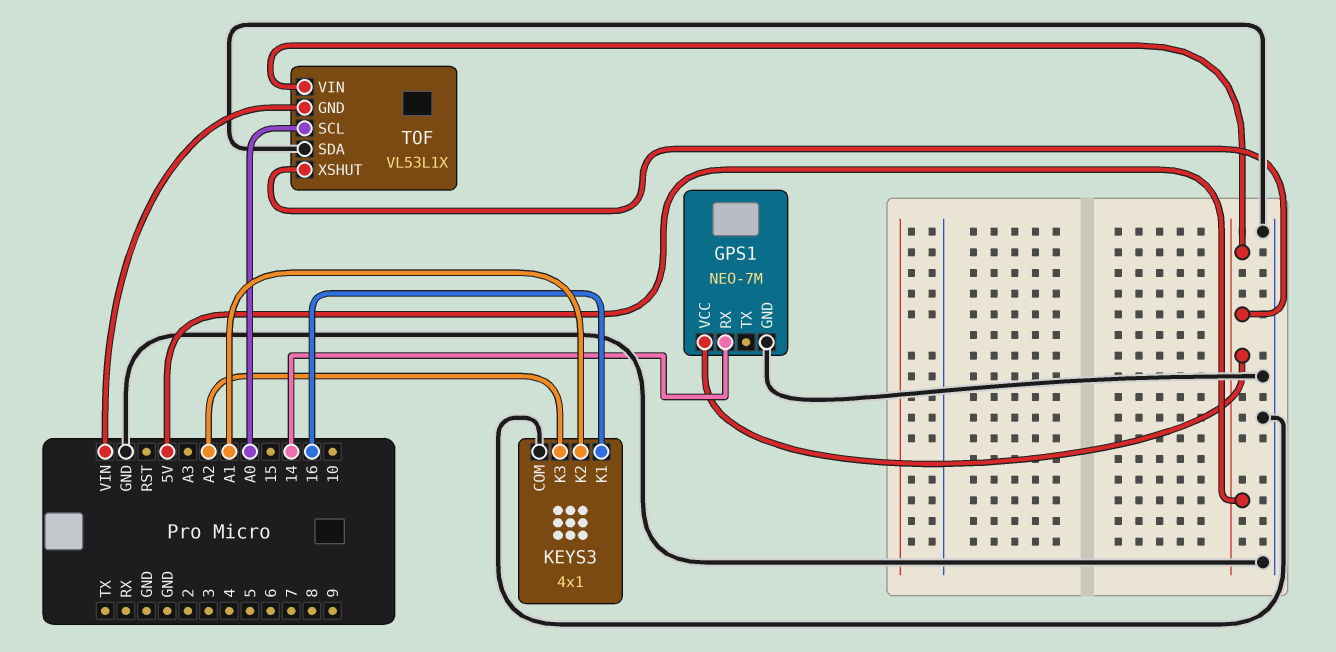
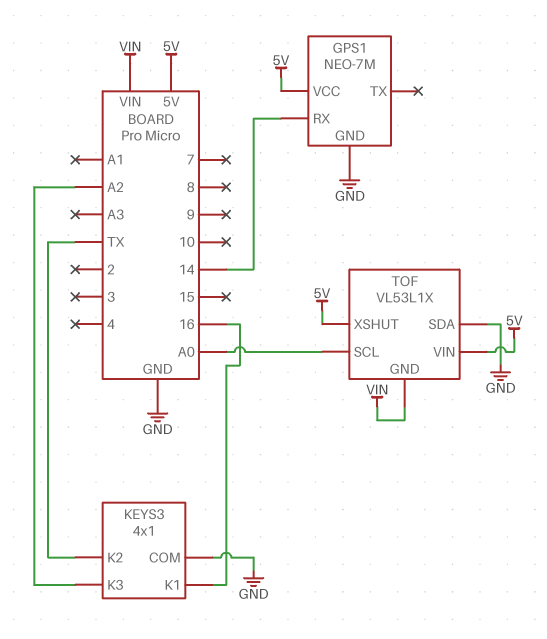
KEYS3 pin K2: A1 -> TX

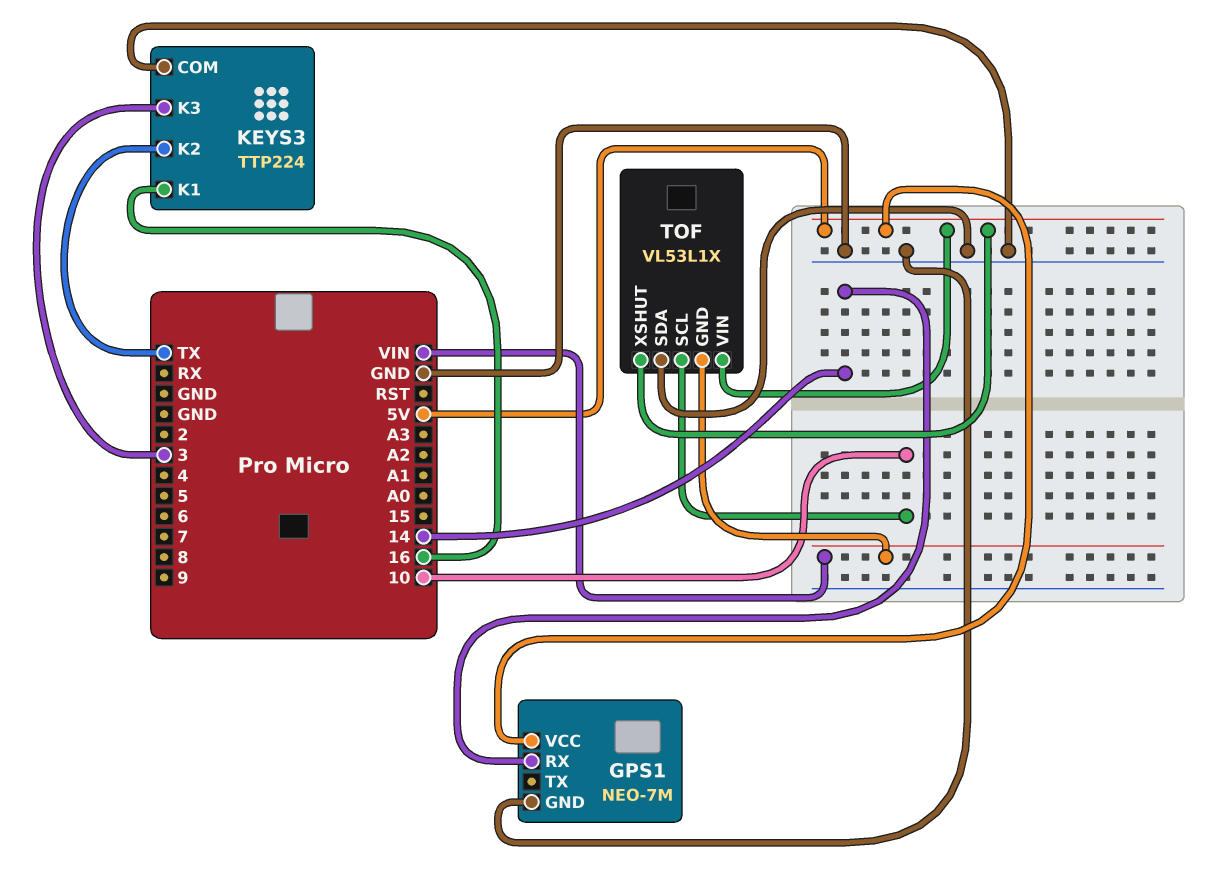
KEYS3: 4x1 -> TTP224
KEYS3 pin K3: A2 -> 3
TOF pin SCL: A0 -> 10

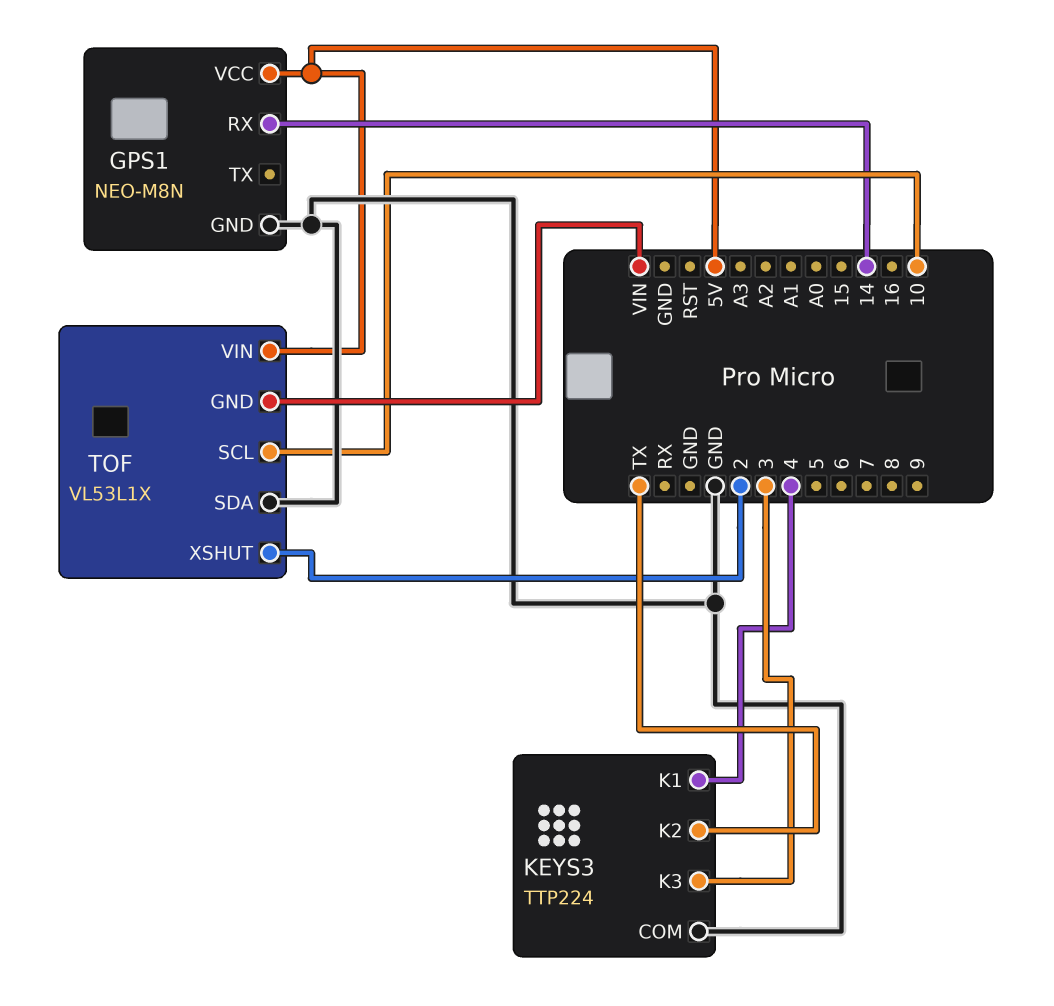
GPS1: NEO-7M -> NEO-M8N
KEYS3 pin K1: 16 -> 4
TOF pin XSHUT: 5V -> 2

